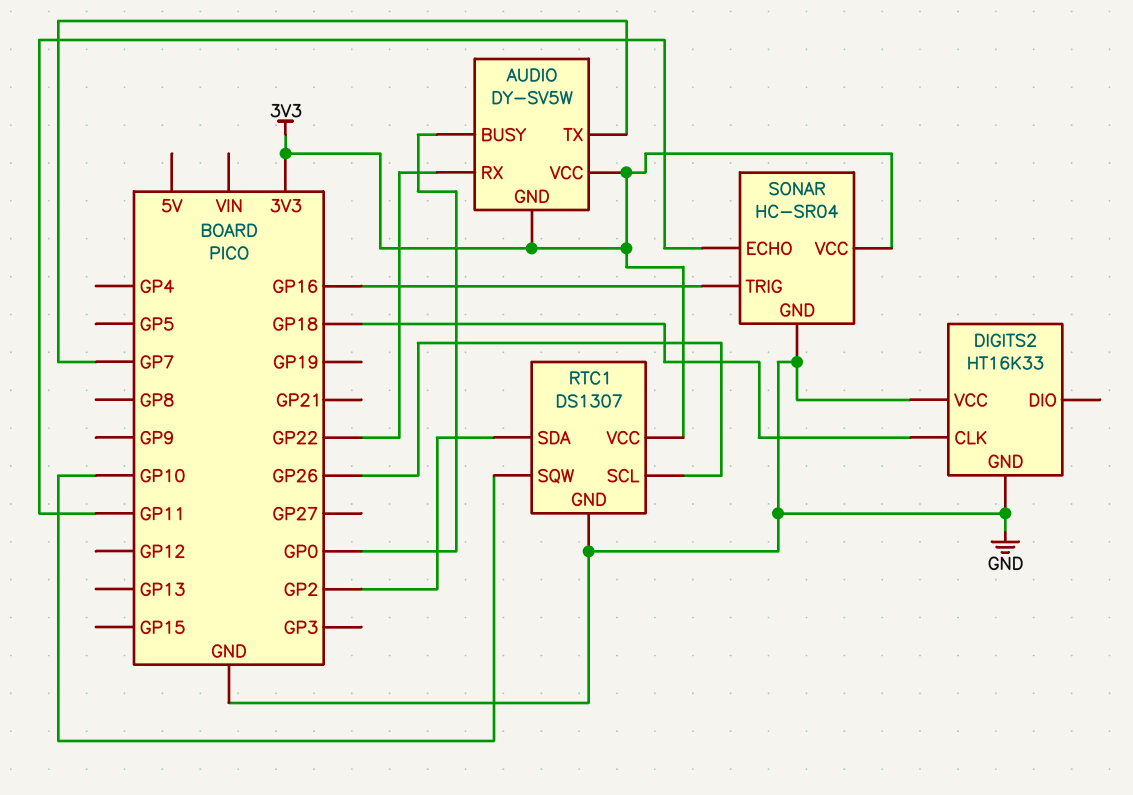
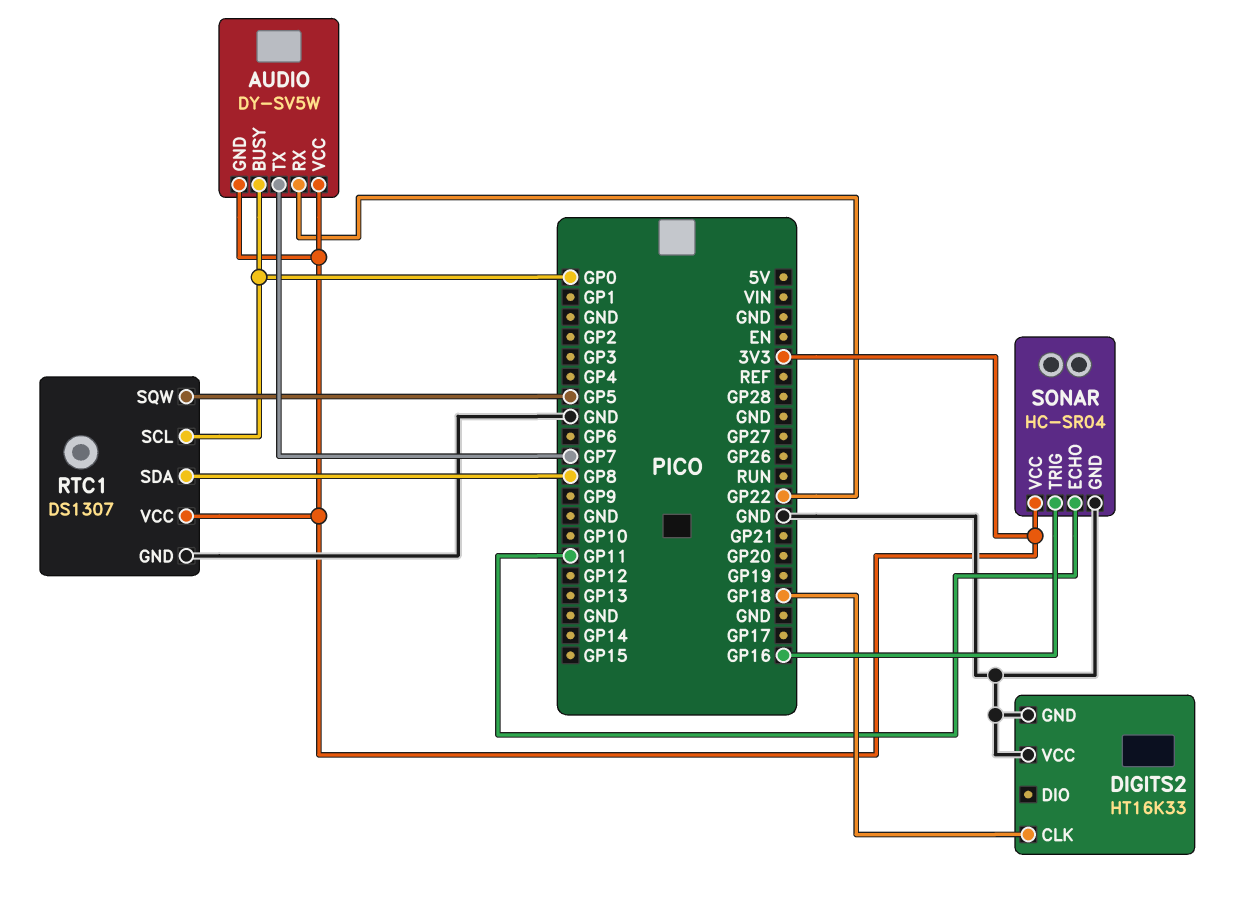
RTC1 pin SCL: GP26 -> GP0
RTC1 pin SDA: GP2 -> GP8
RTC1 pin SQW: GP10 -> GP5

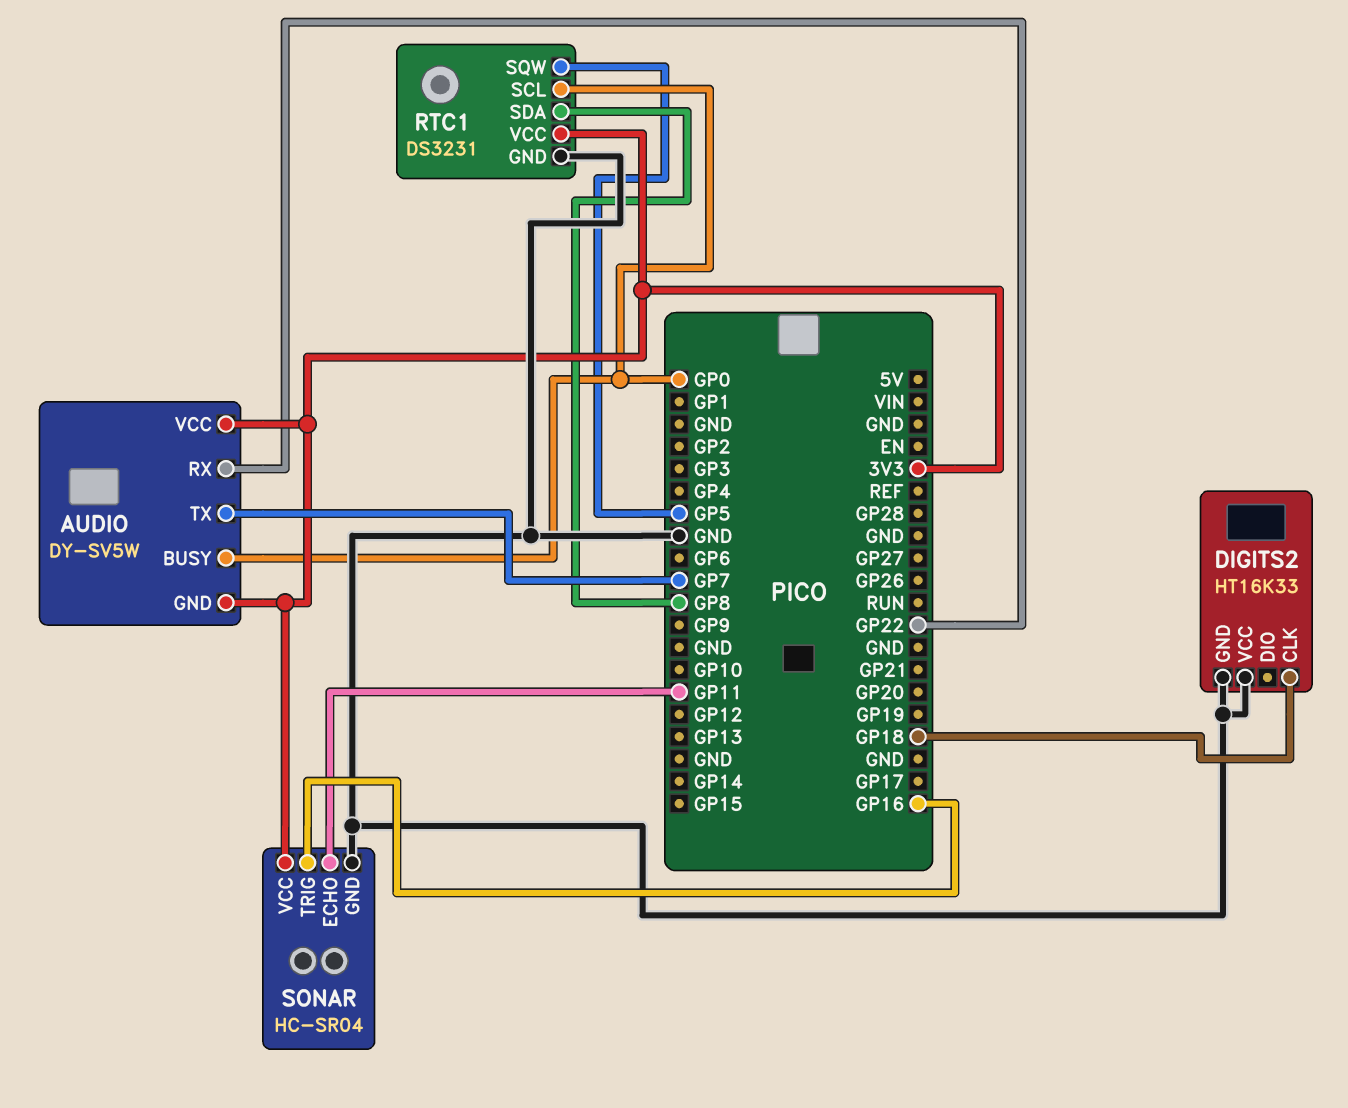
RTC1: DS1307 -> DS3231

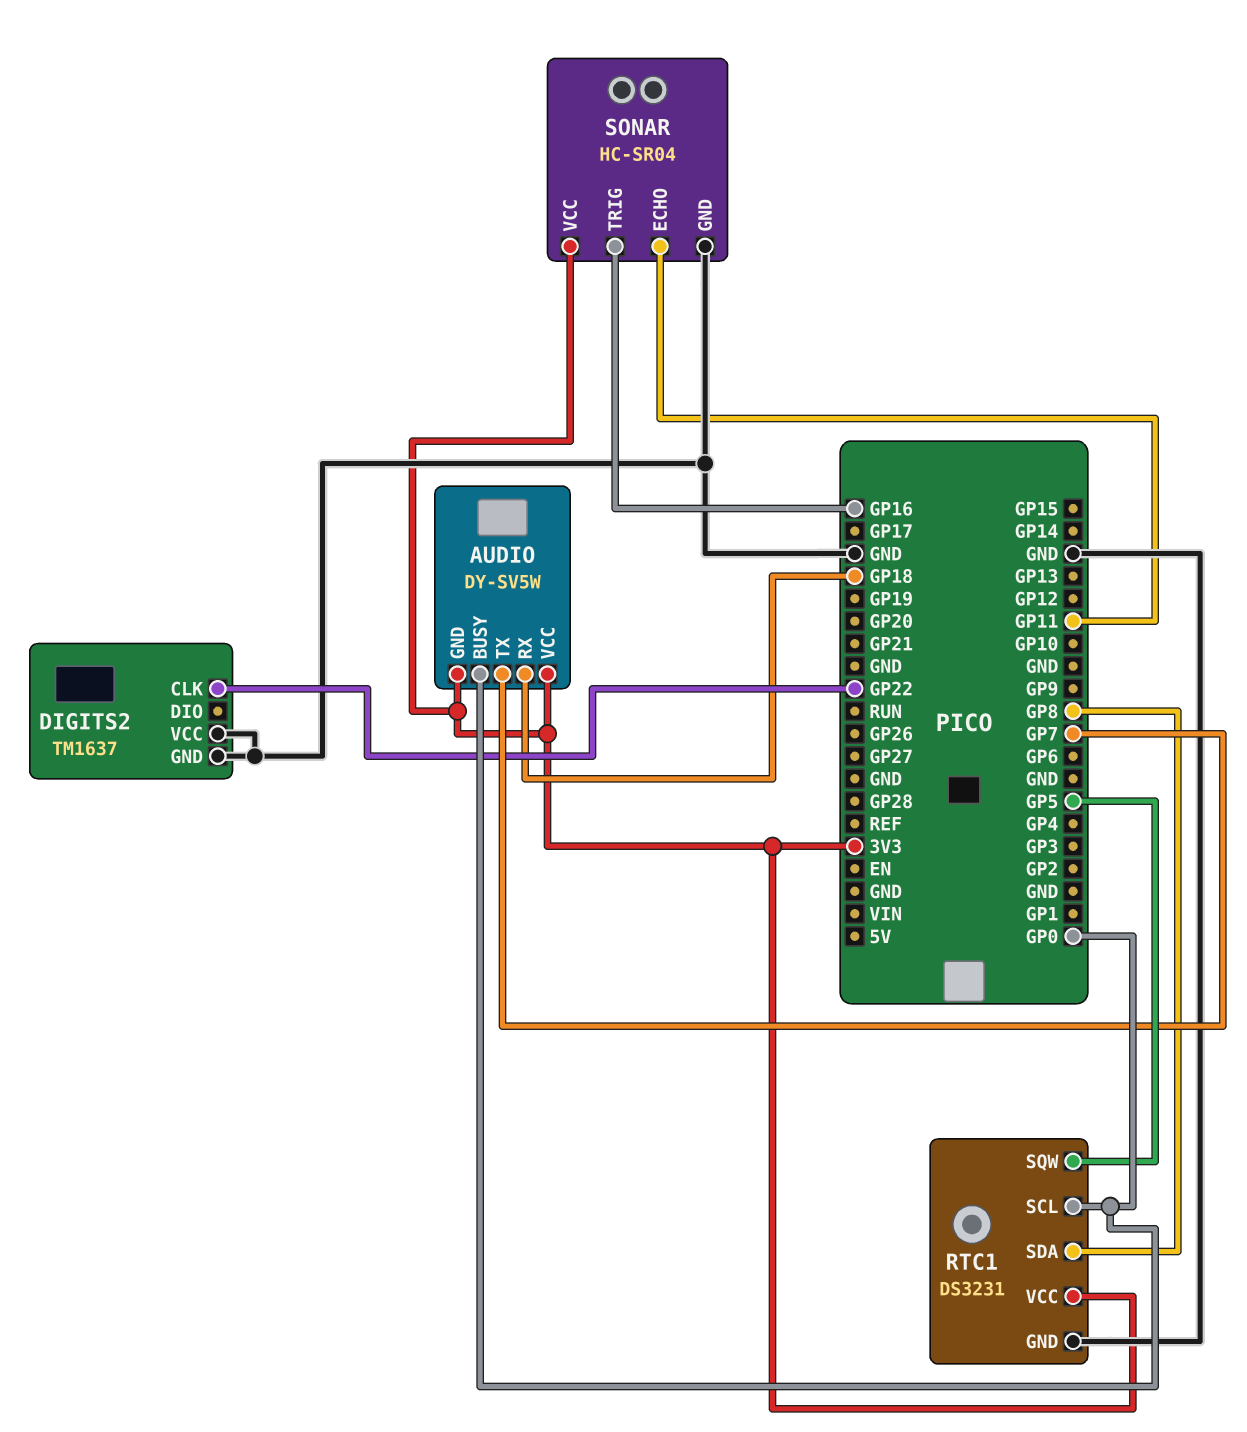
AUDIO pin RX: GP22 -> GP18
DIGITS2: HT16K33 -> TM1637
DIGITS2 pin CLK: GP18 -> GP22

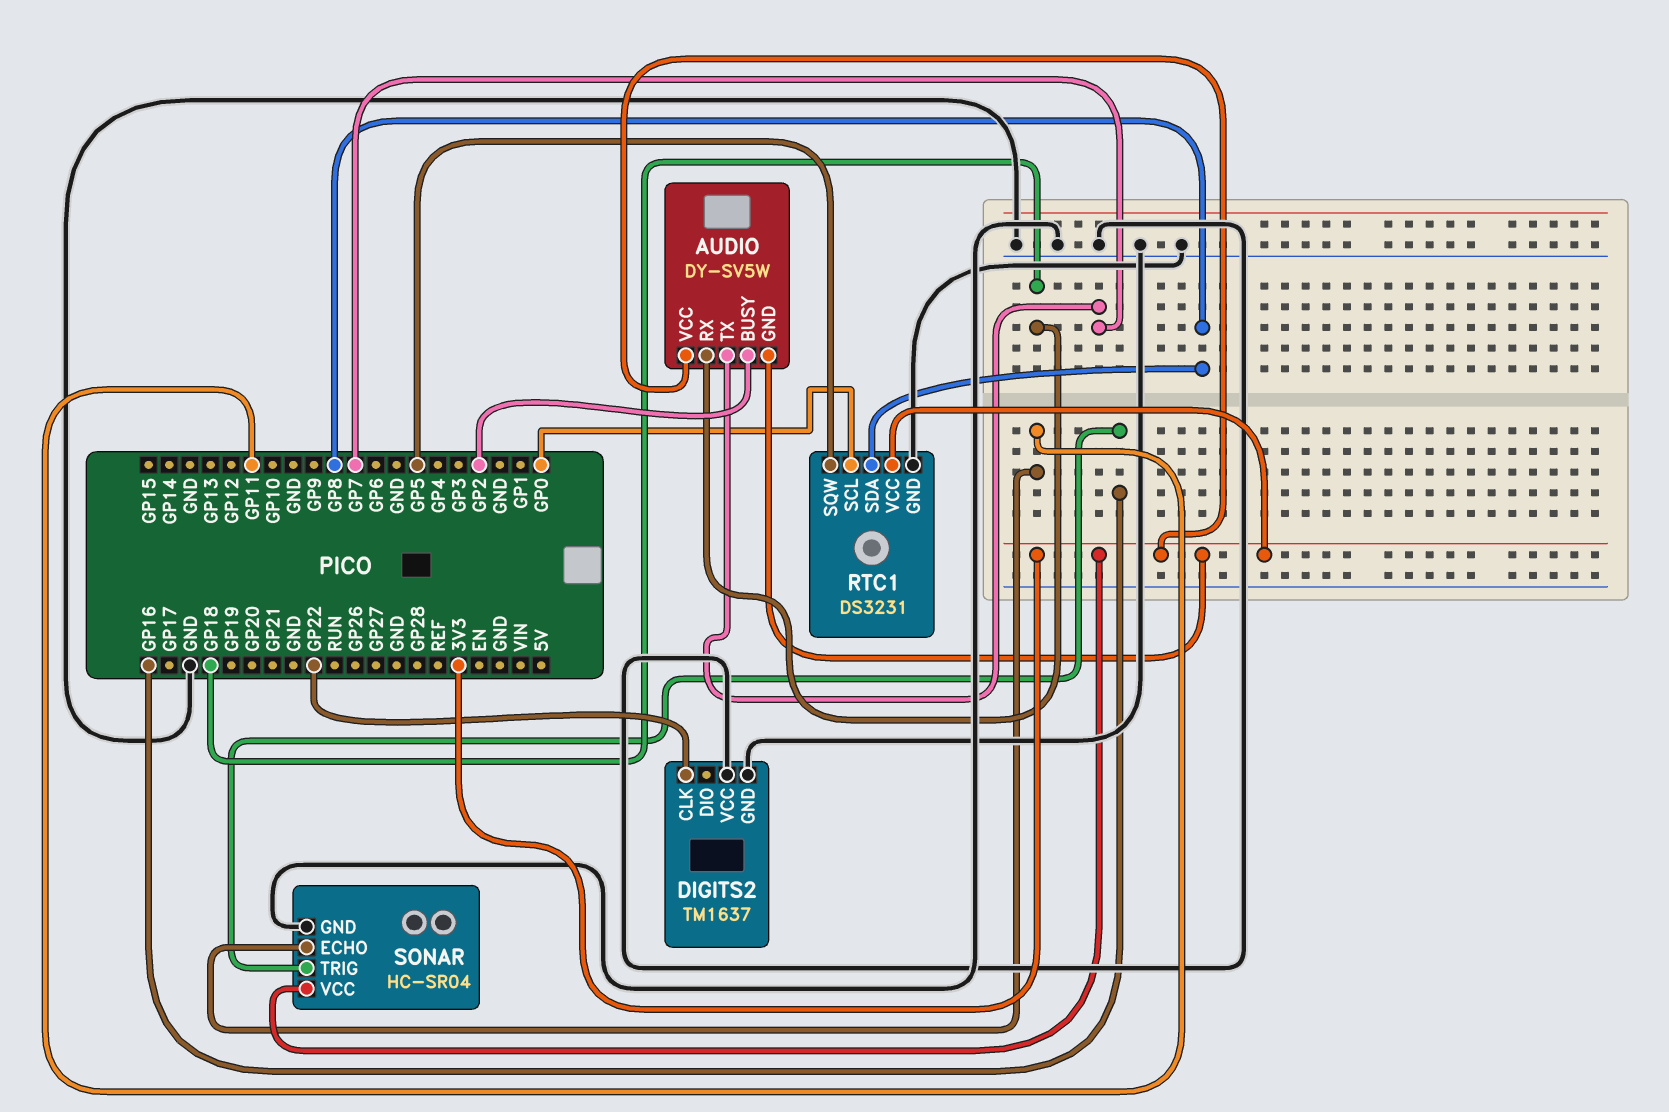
AUDIO pin BUSY: GP0 -> GP2

